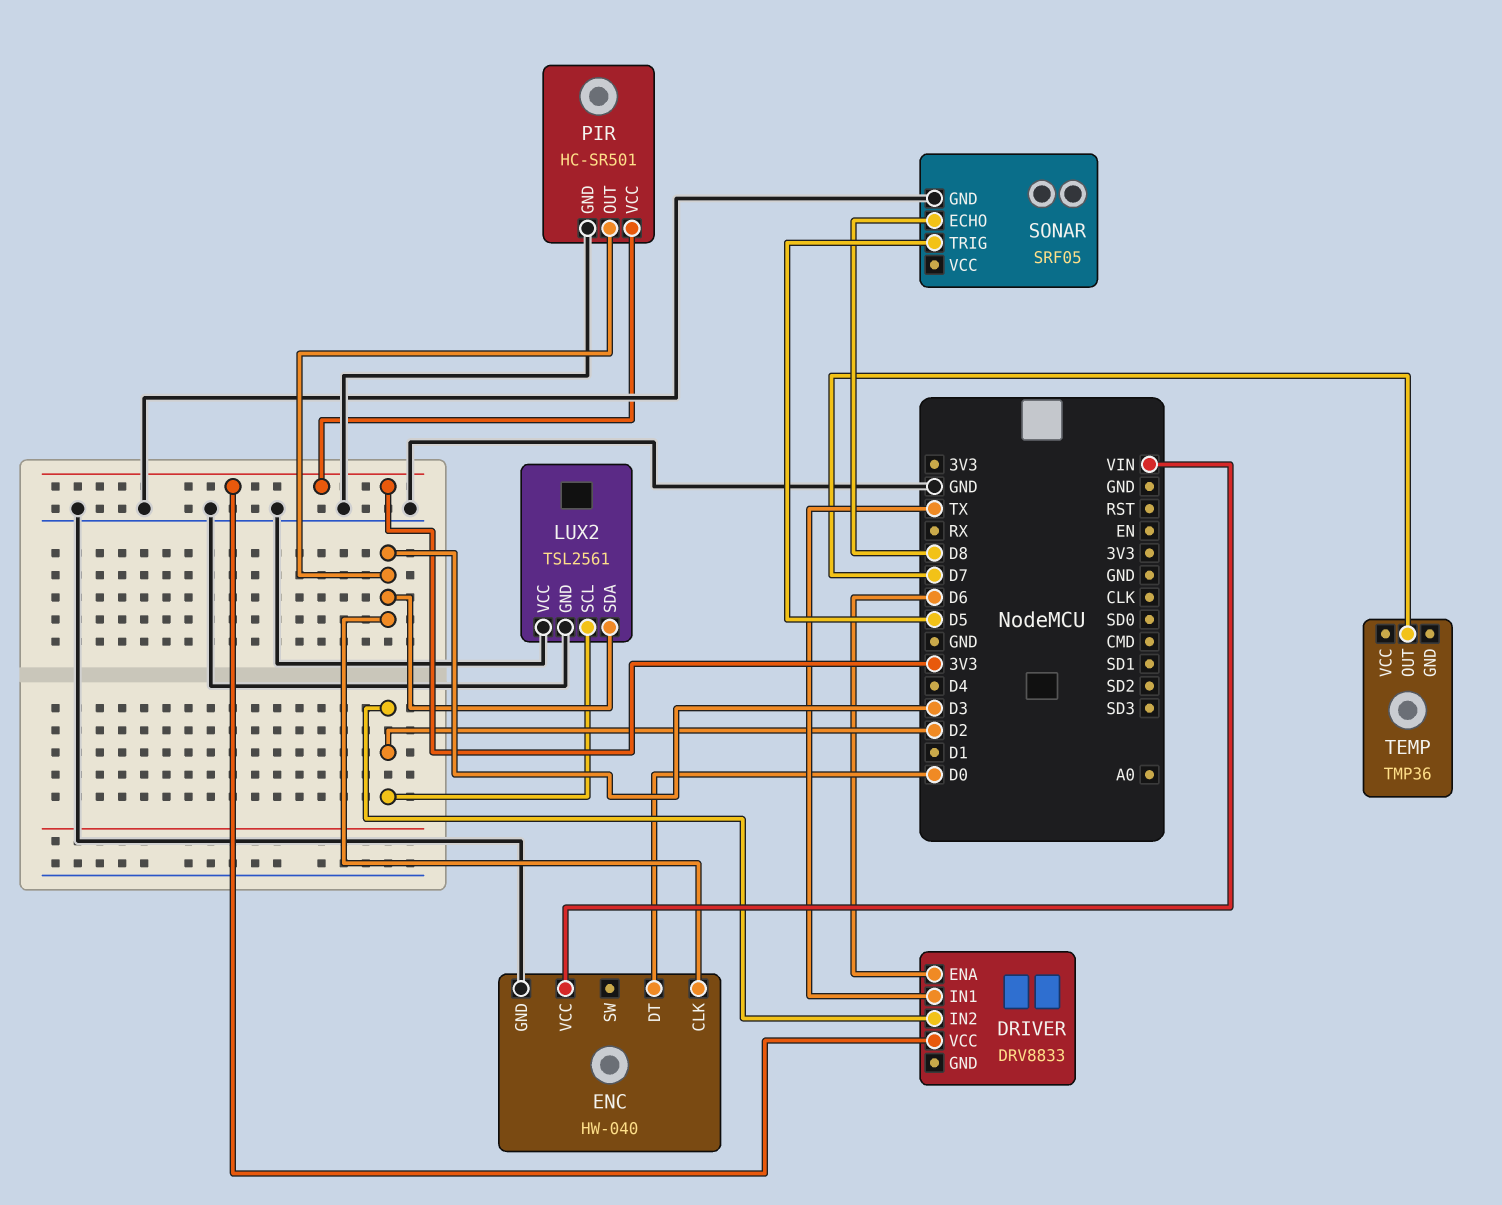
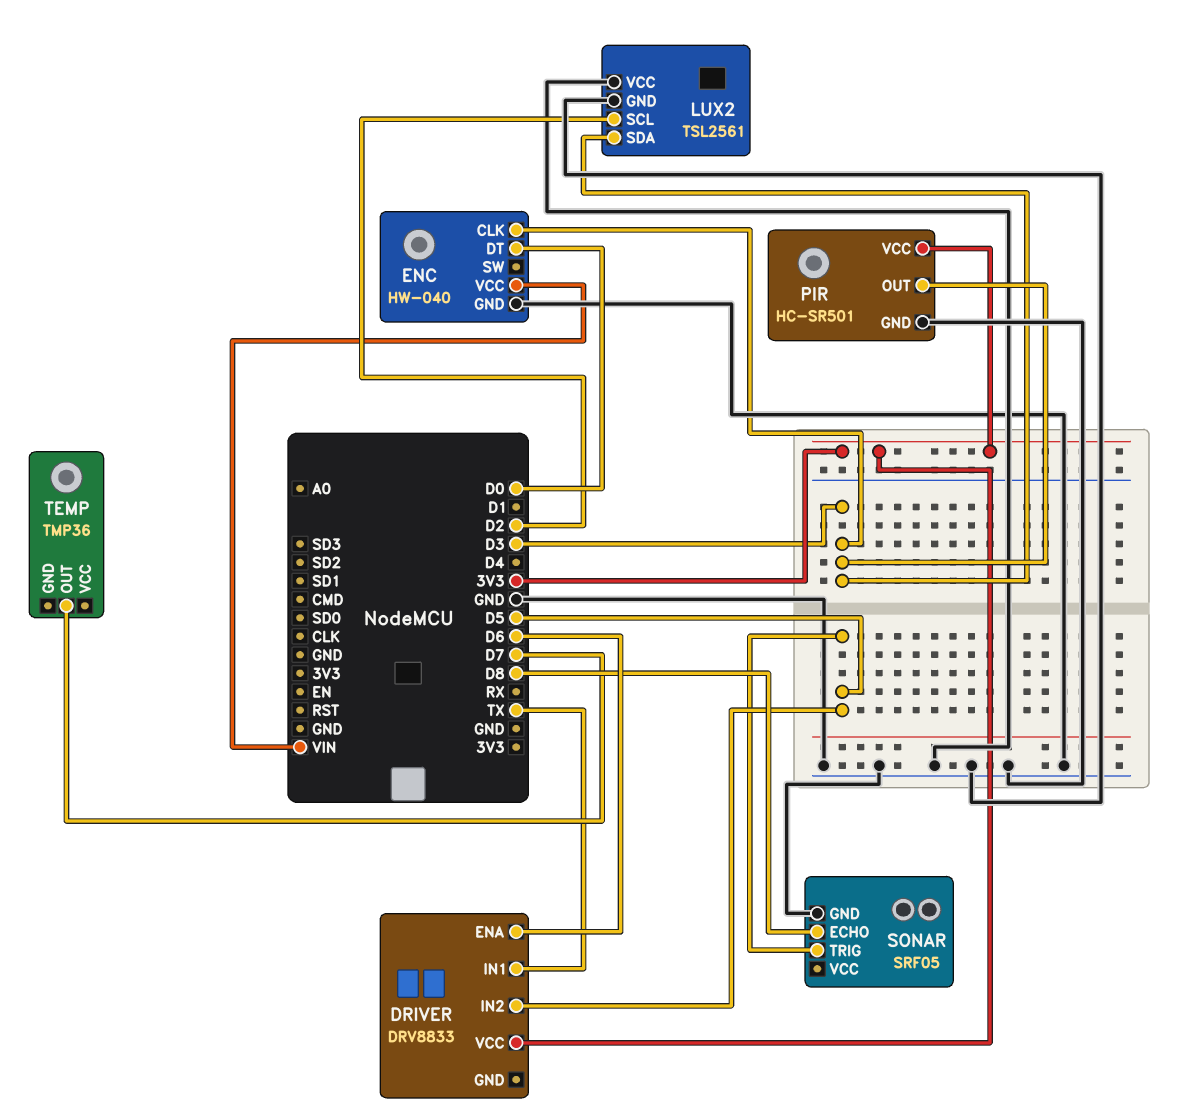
DRIVER pin IN2: D2 -> D5

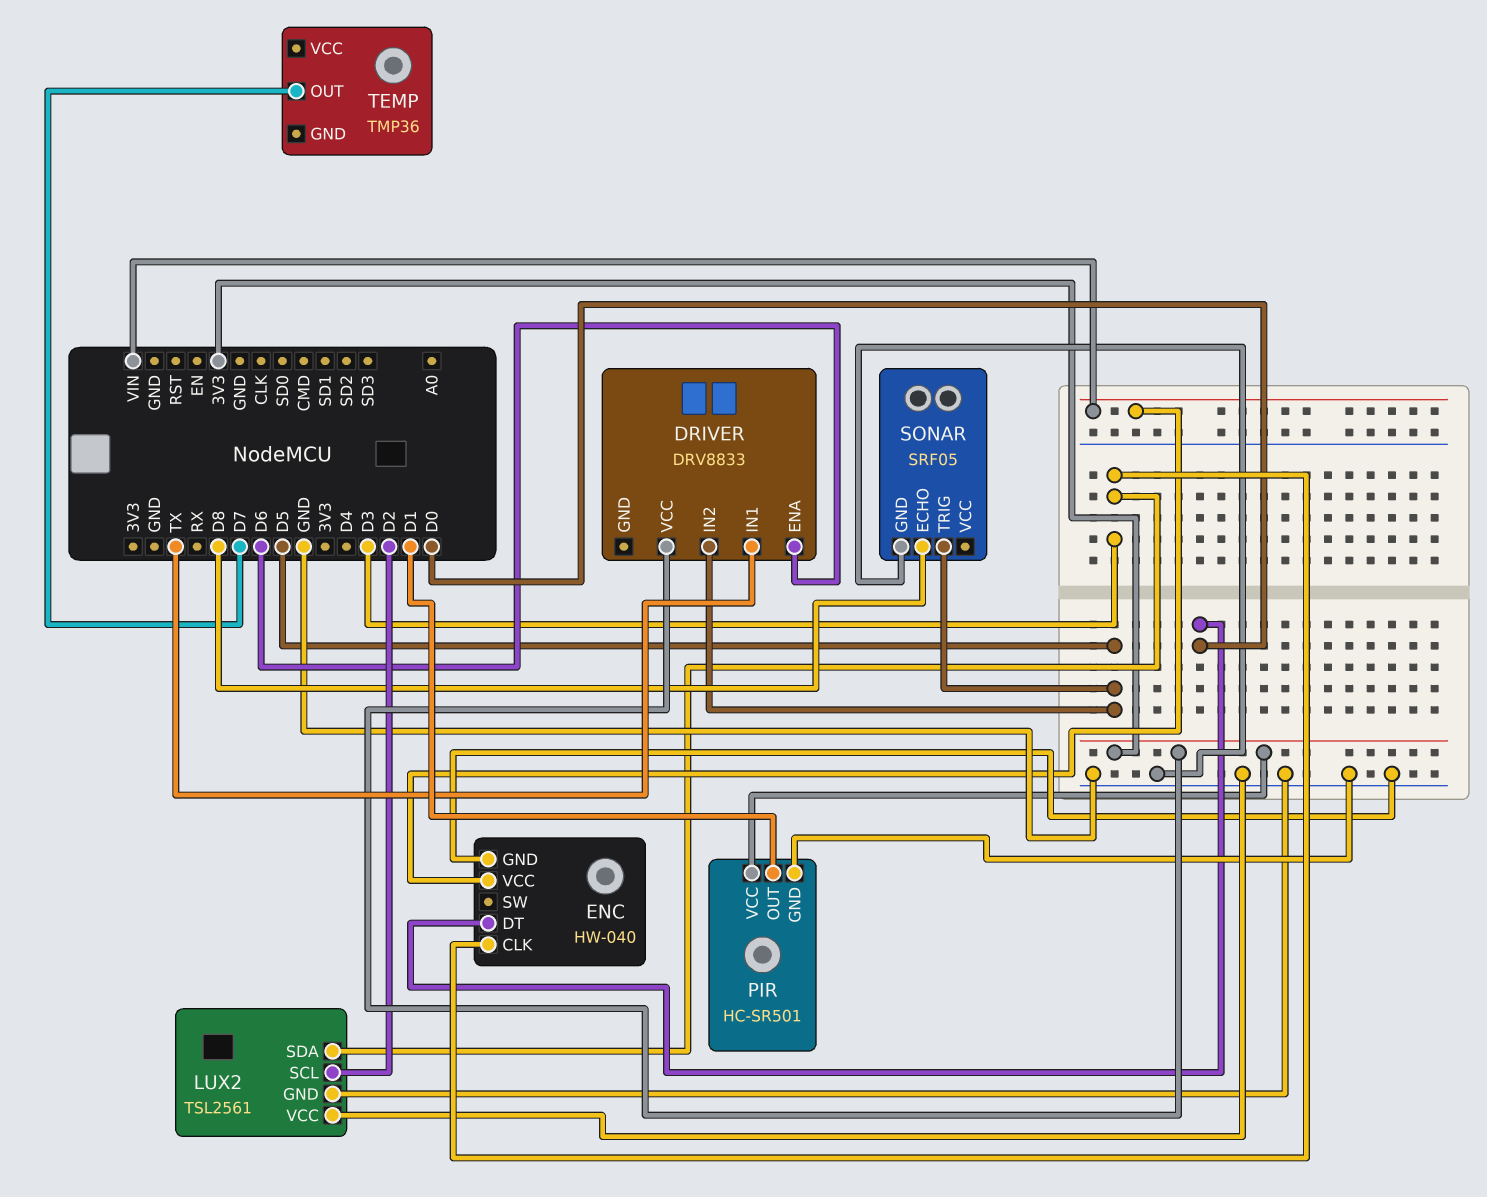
PIR pin OUT: D3 -> D1

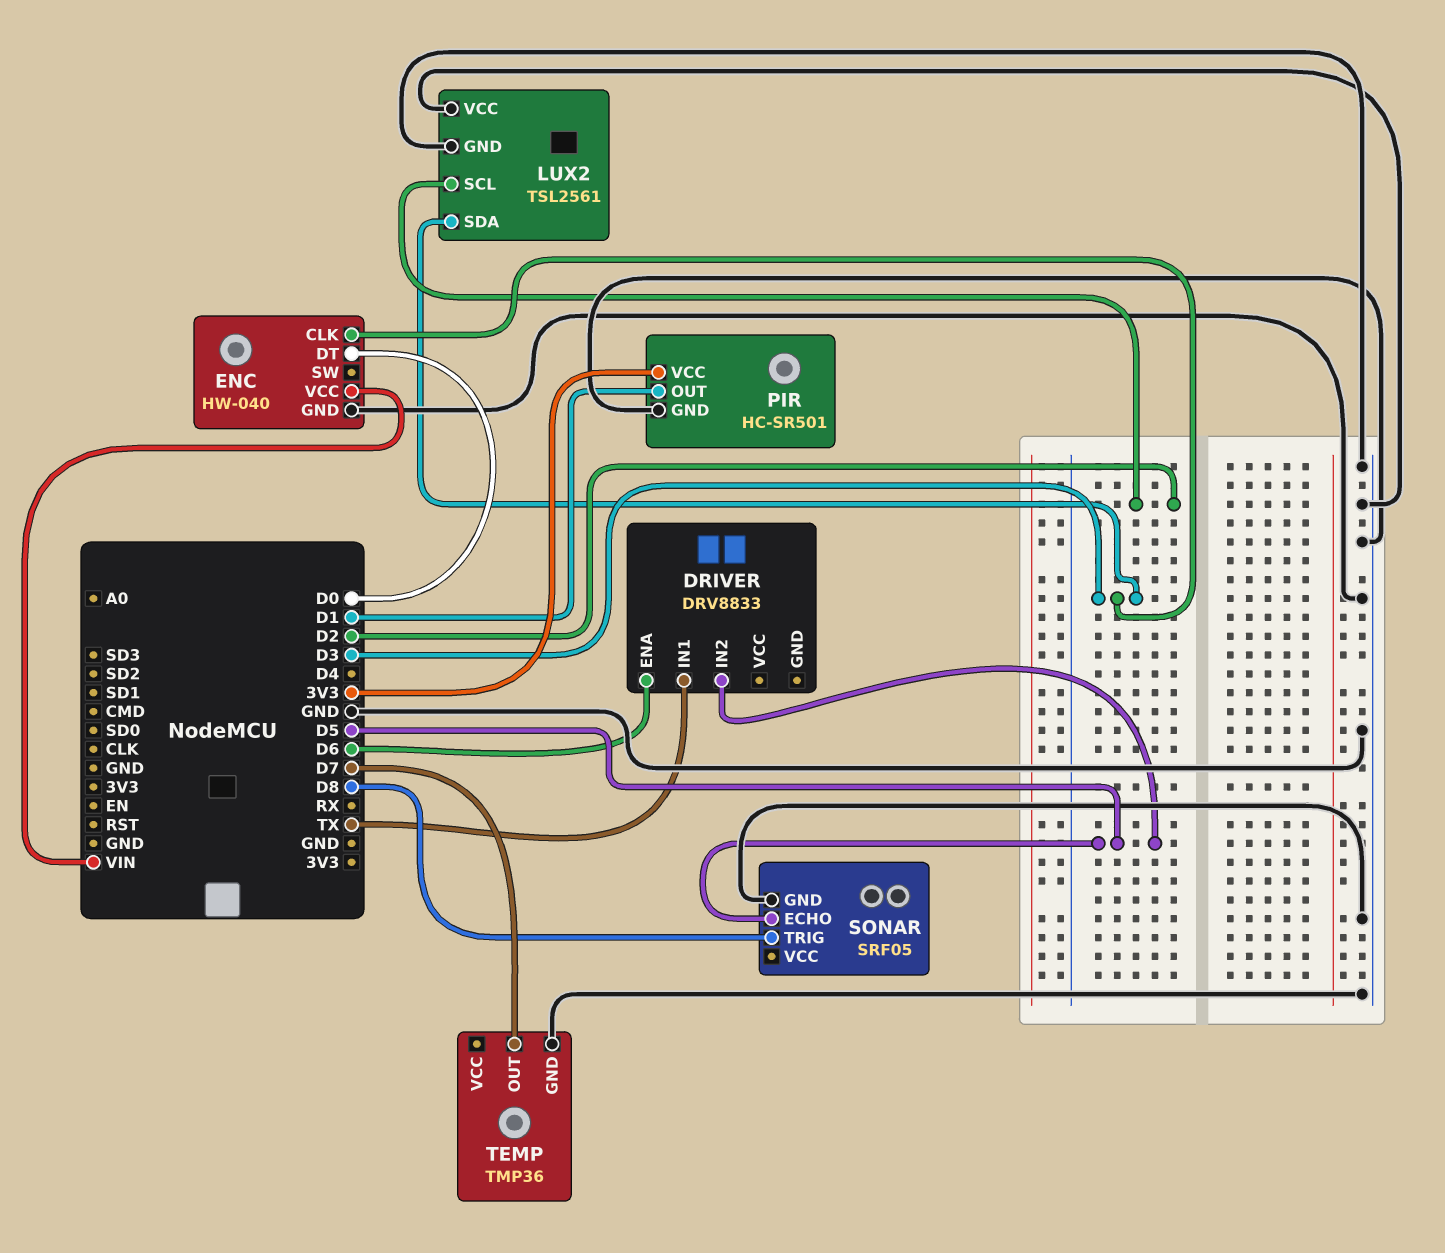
DRIVER pin VCC: 3V3 -> none
SONAR pin ECHO: D8 -> D5
SONAR pin TRIG: D5 -> D8
TEMP pin GND: none -> GND

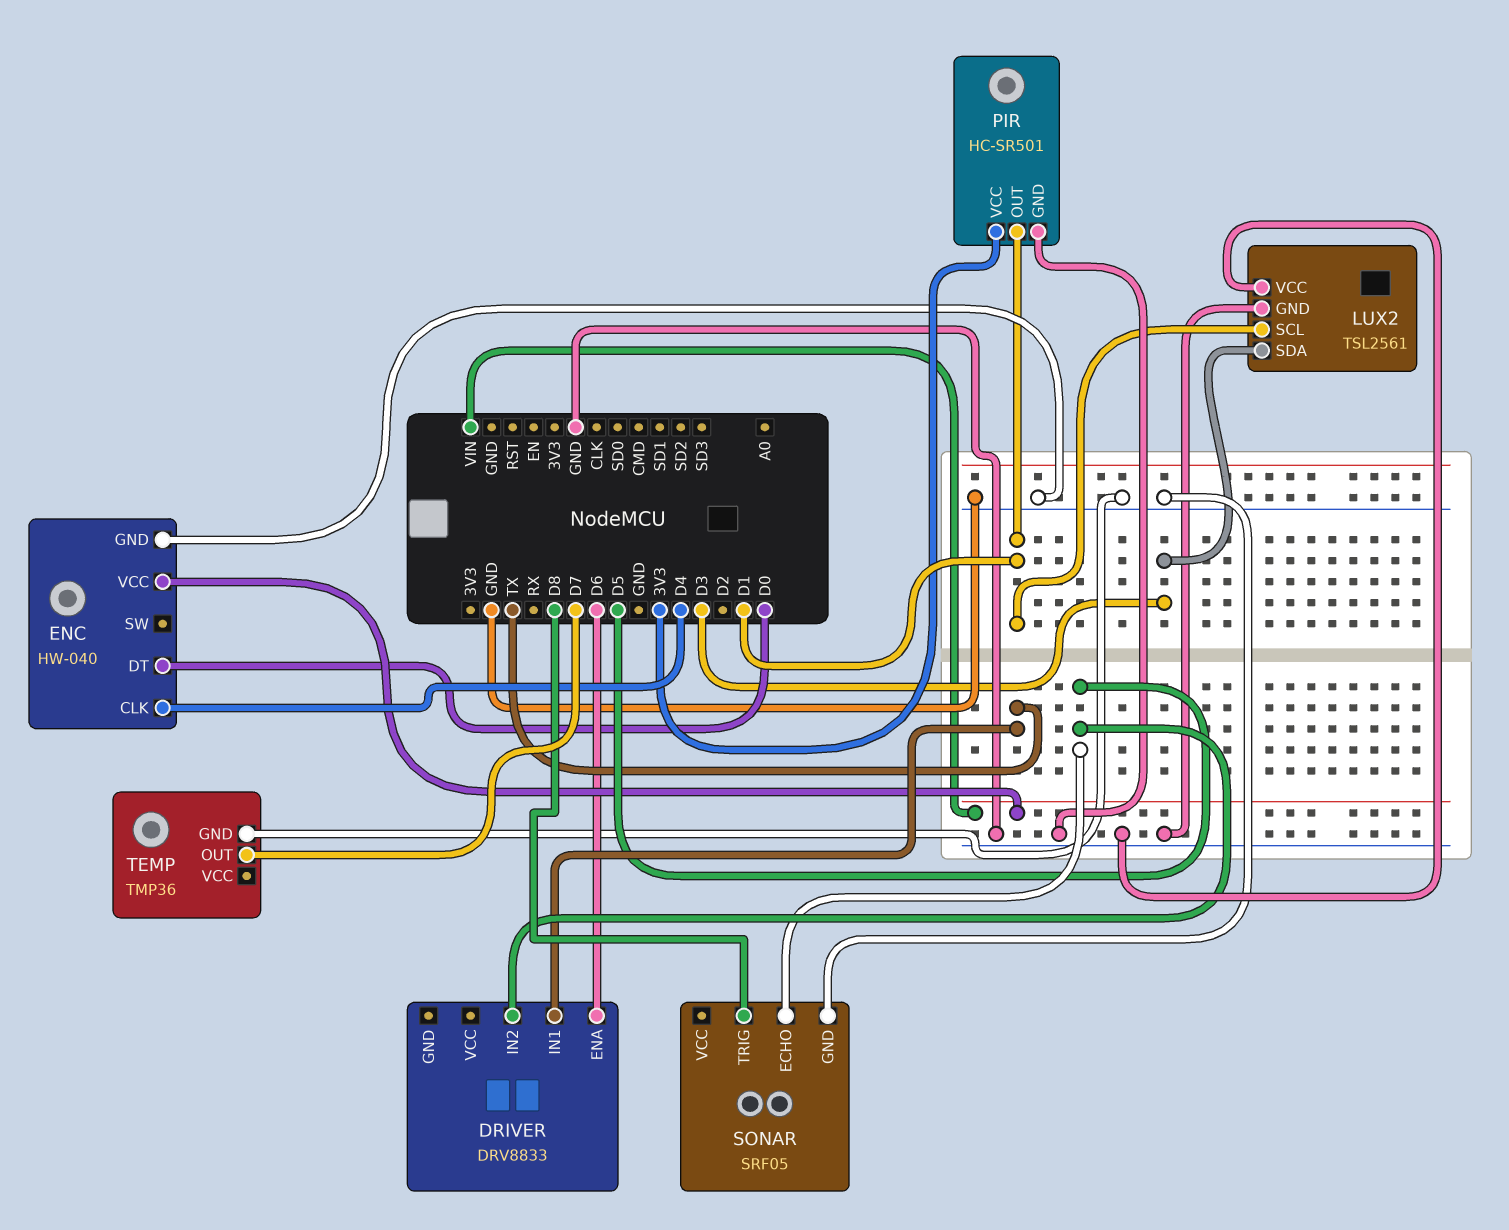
ENC pin CLK: D3 -> D4
LUX2 pin SCL: D2 -> D1

